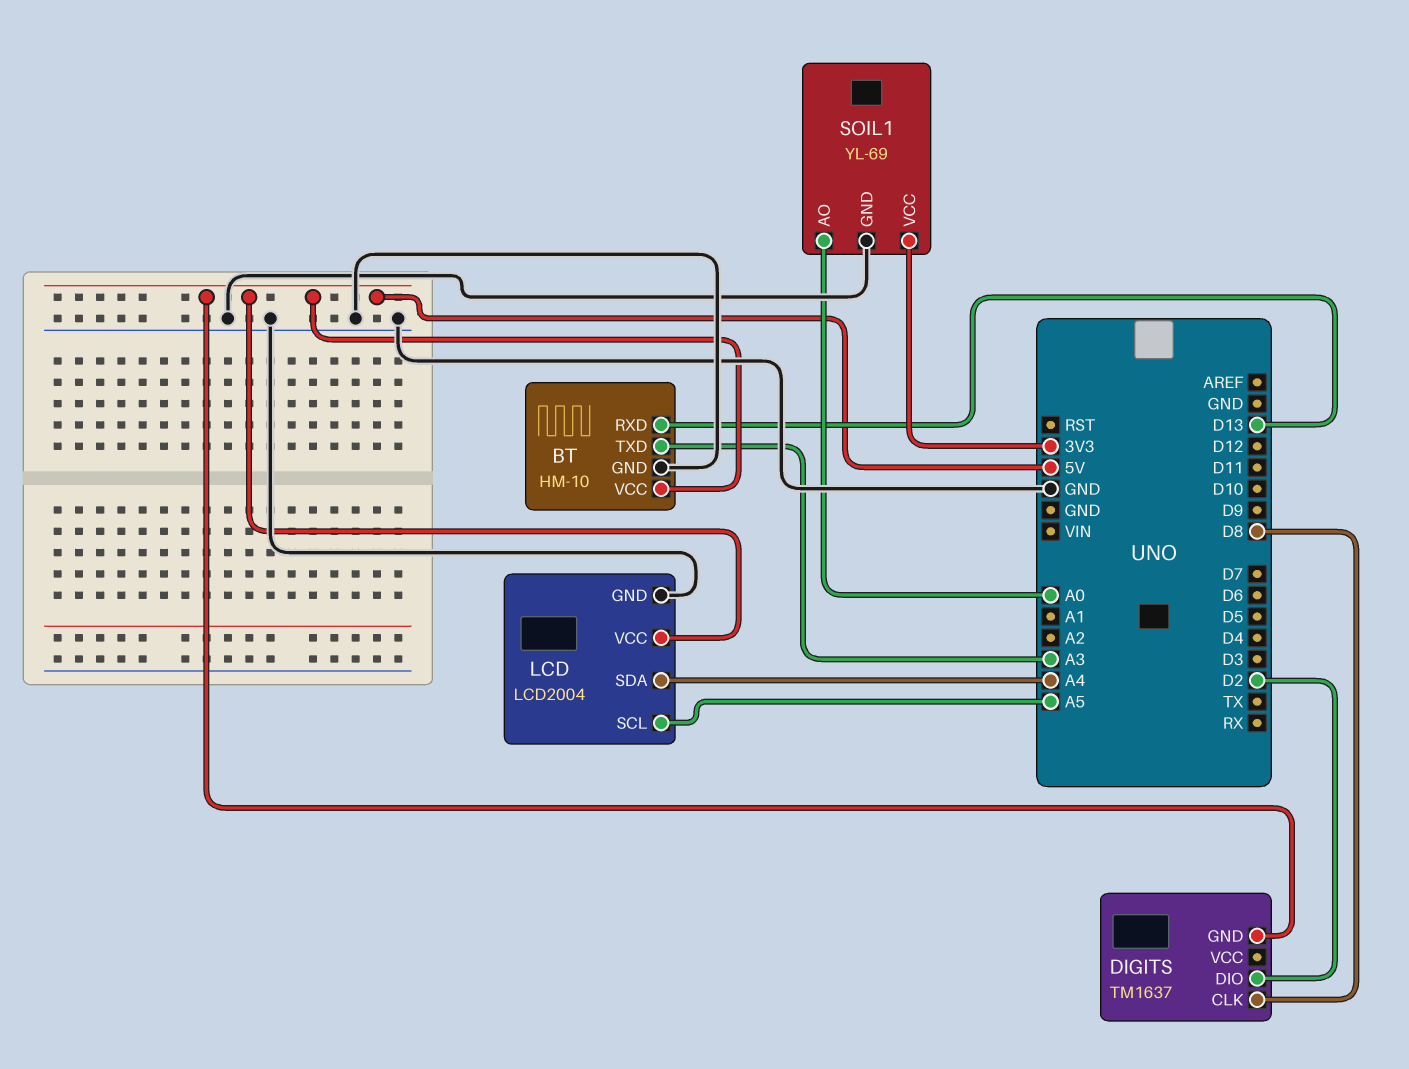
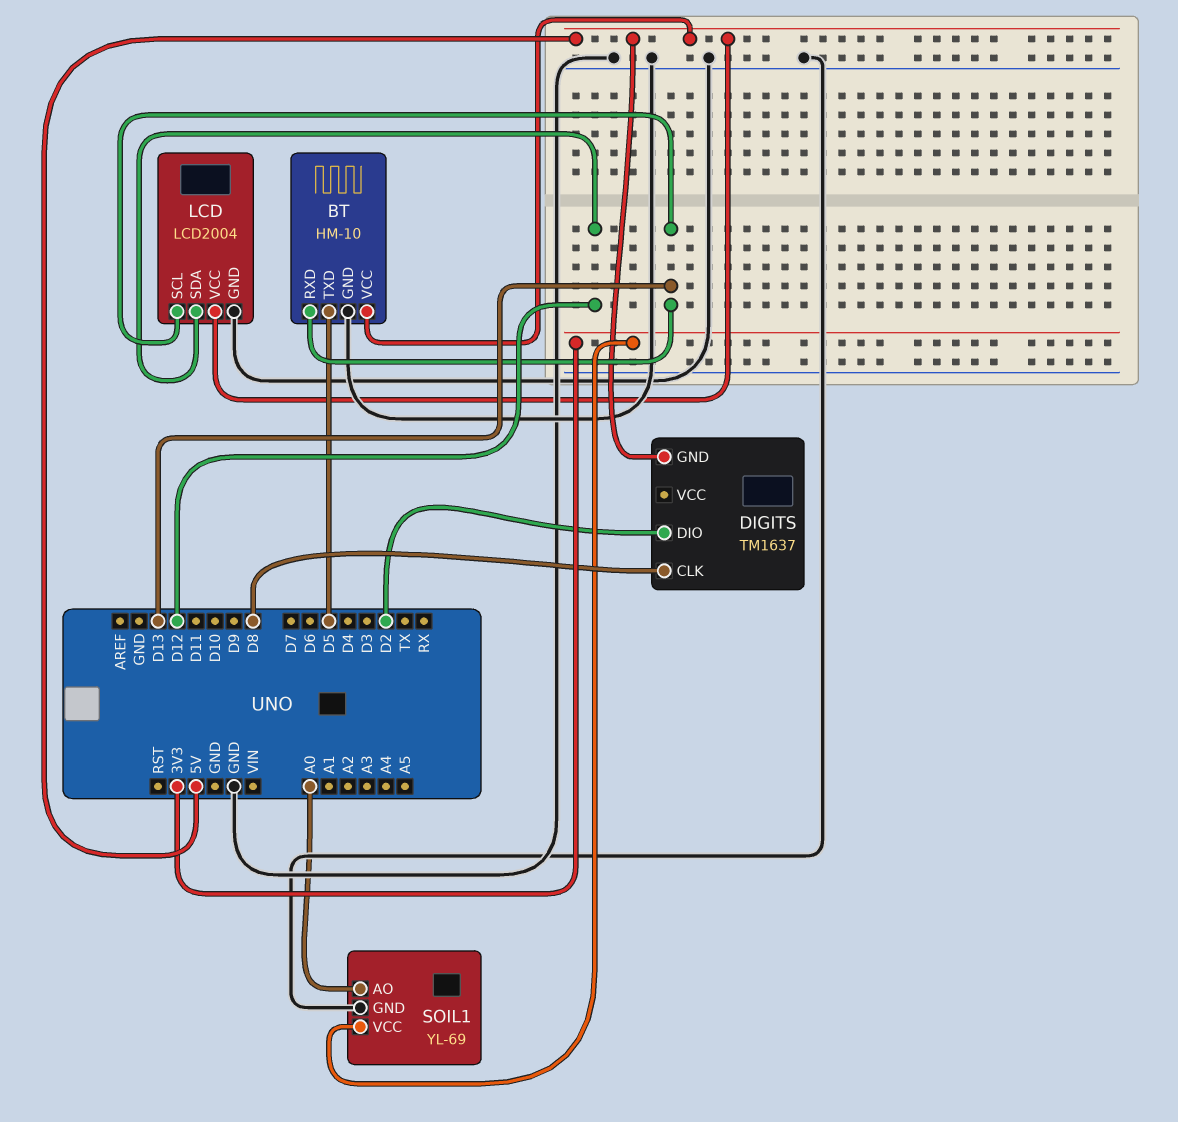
BT pin TXD: A3 -> D5
LCD pin SCL: A5 -> D13
LCD pin SDA: A4 -> D12

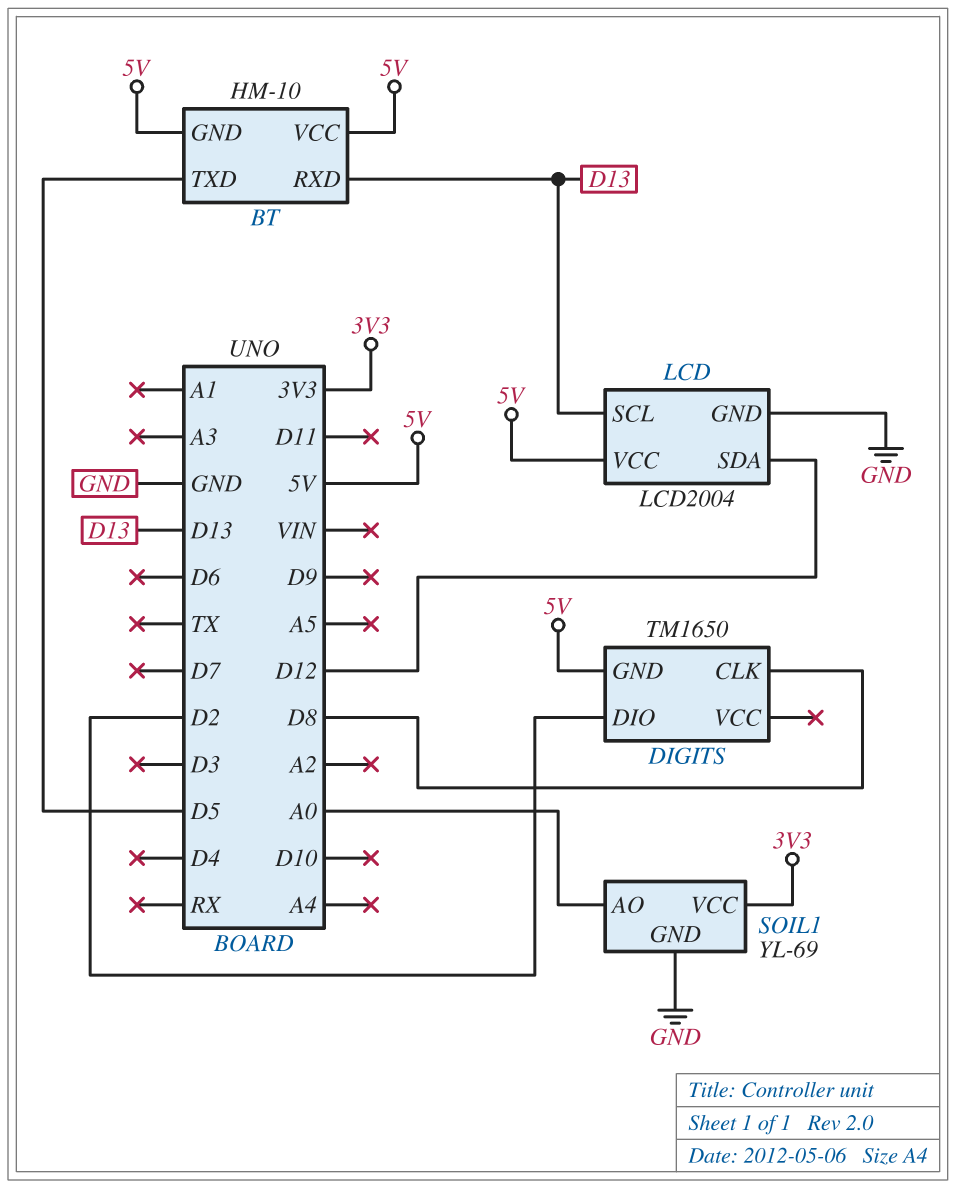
BT pin GND: GND -> 5V
DIGITS: TM1637 -> TM1650

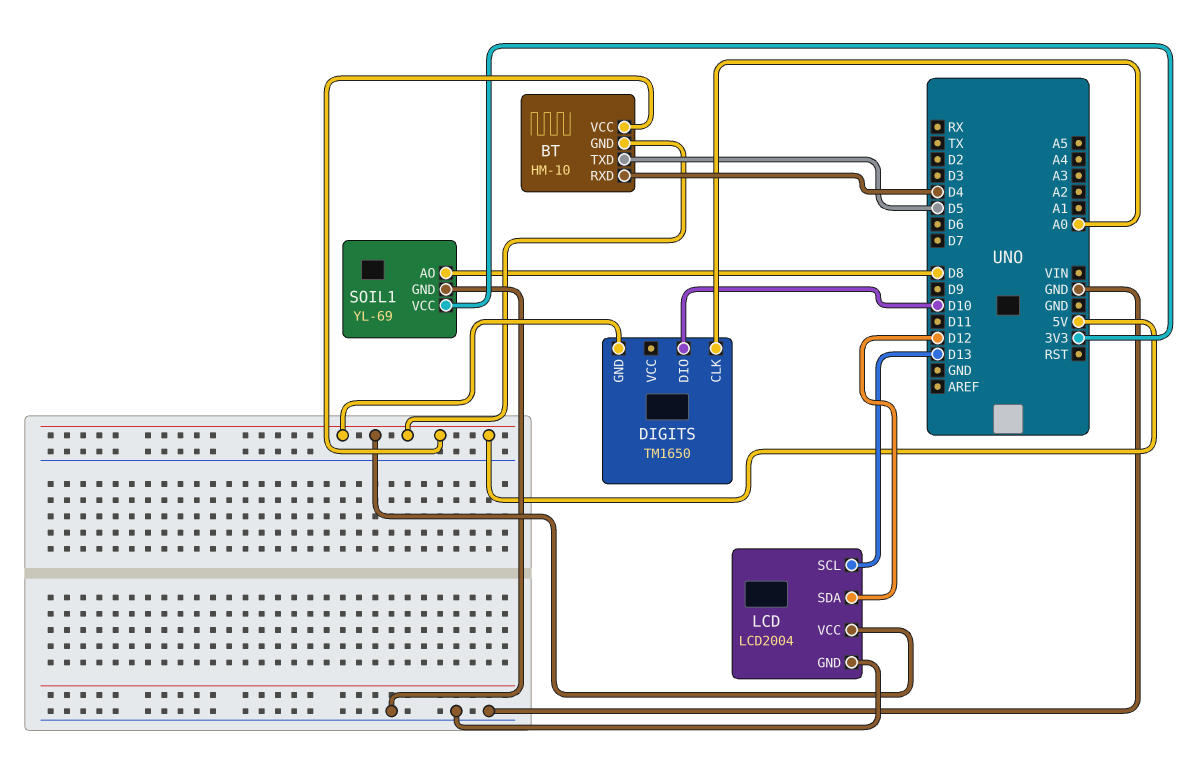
BT pin RXD: D13 -> D4
DIGITS pin CLK: D8 -> A0
DIGITS pin DIO: D2 -> D10
SOIL1 pin AO: A0 -> D8

